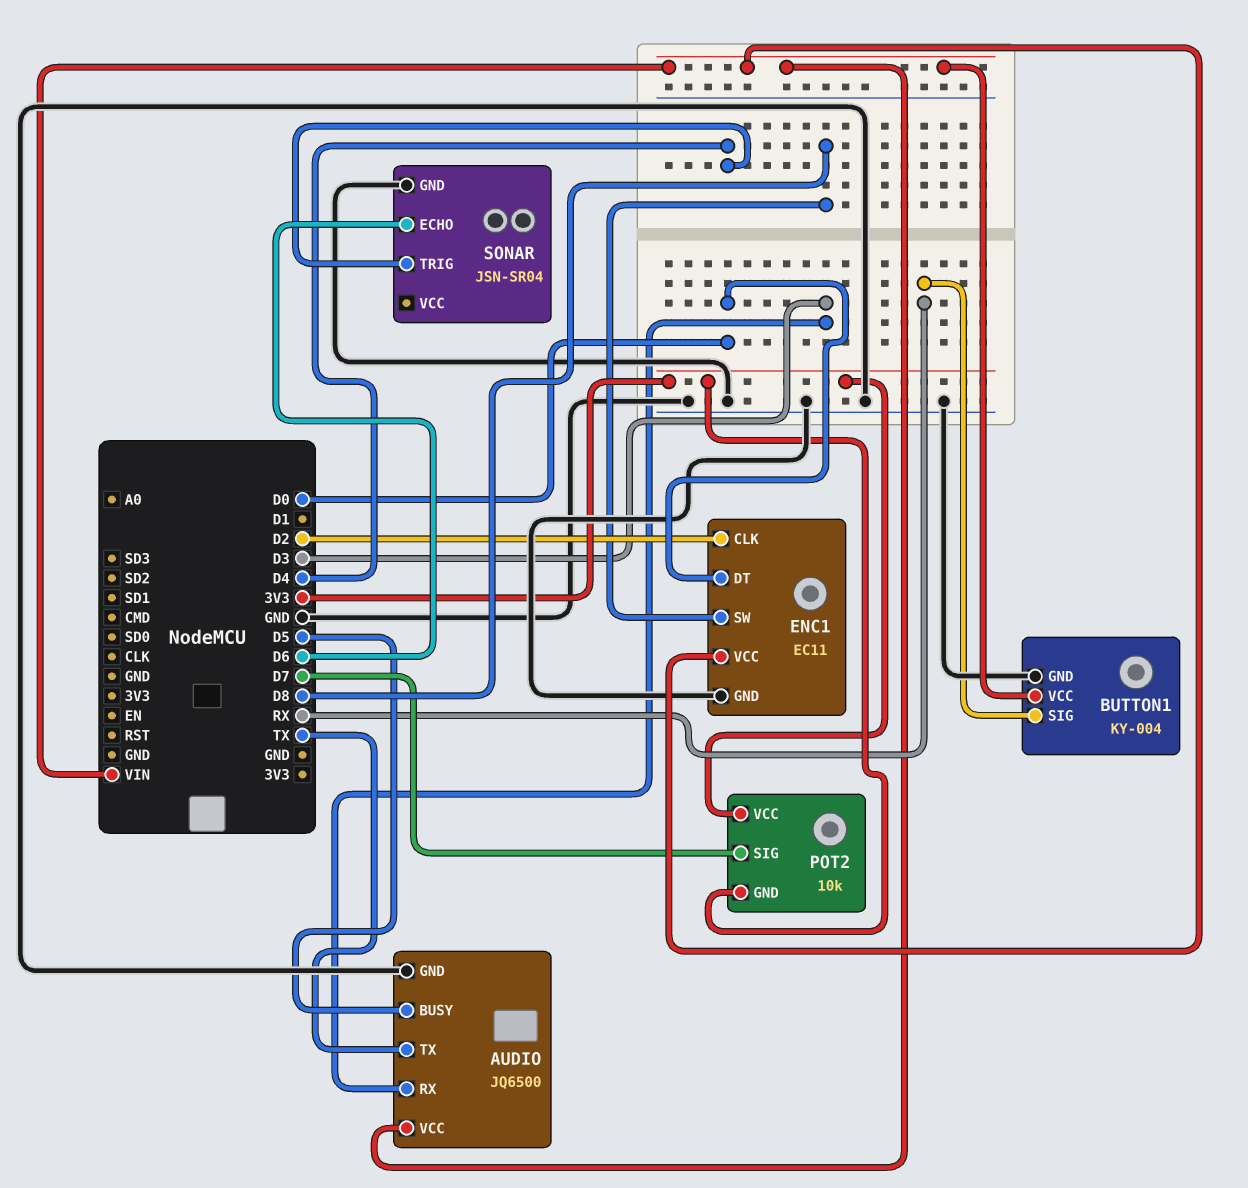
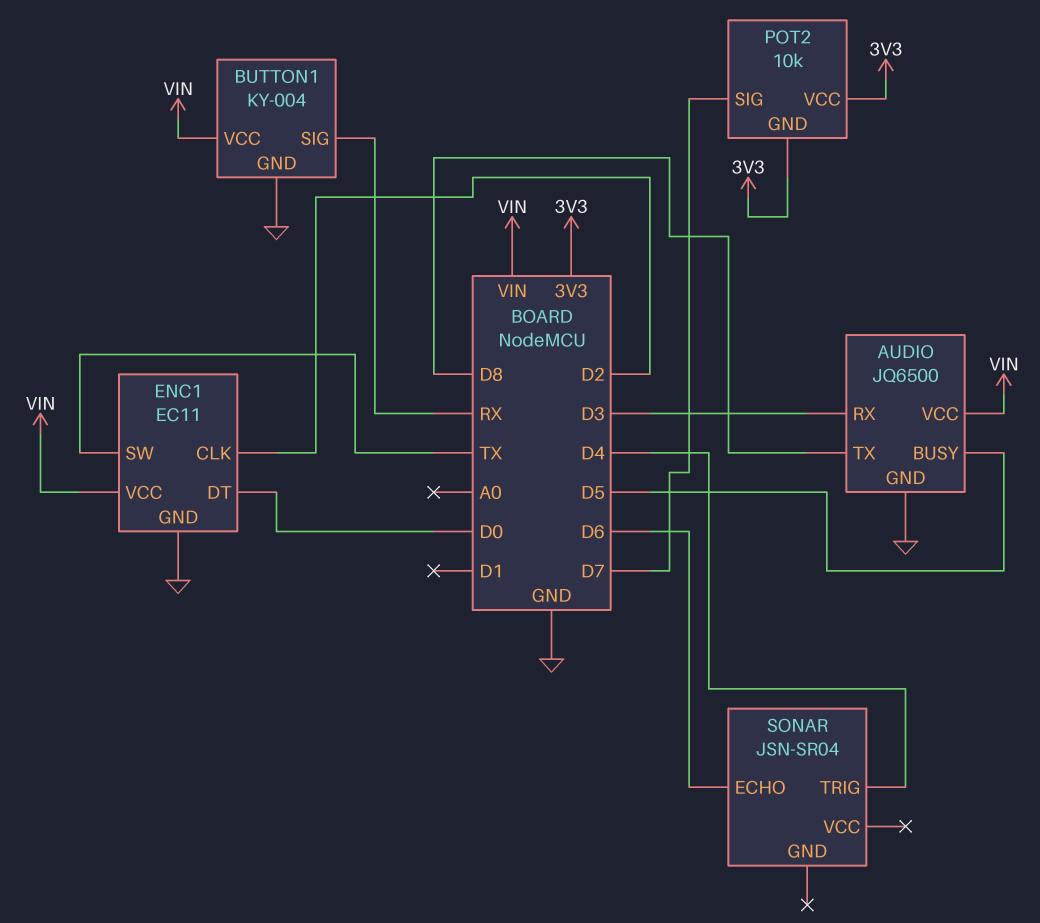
AUDIO pin TX: TX -> D8
ENC1 pin SW: D8 -> TX
SONAR pin GND: GND -> none

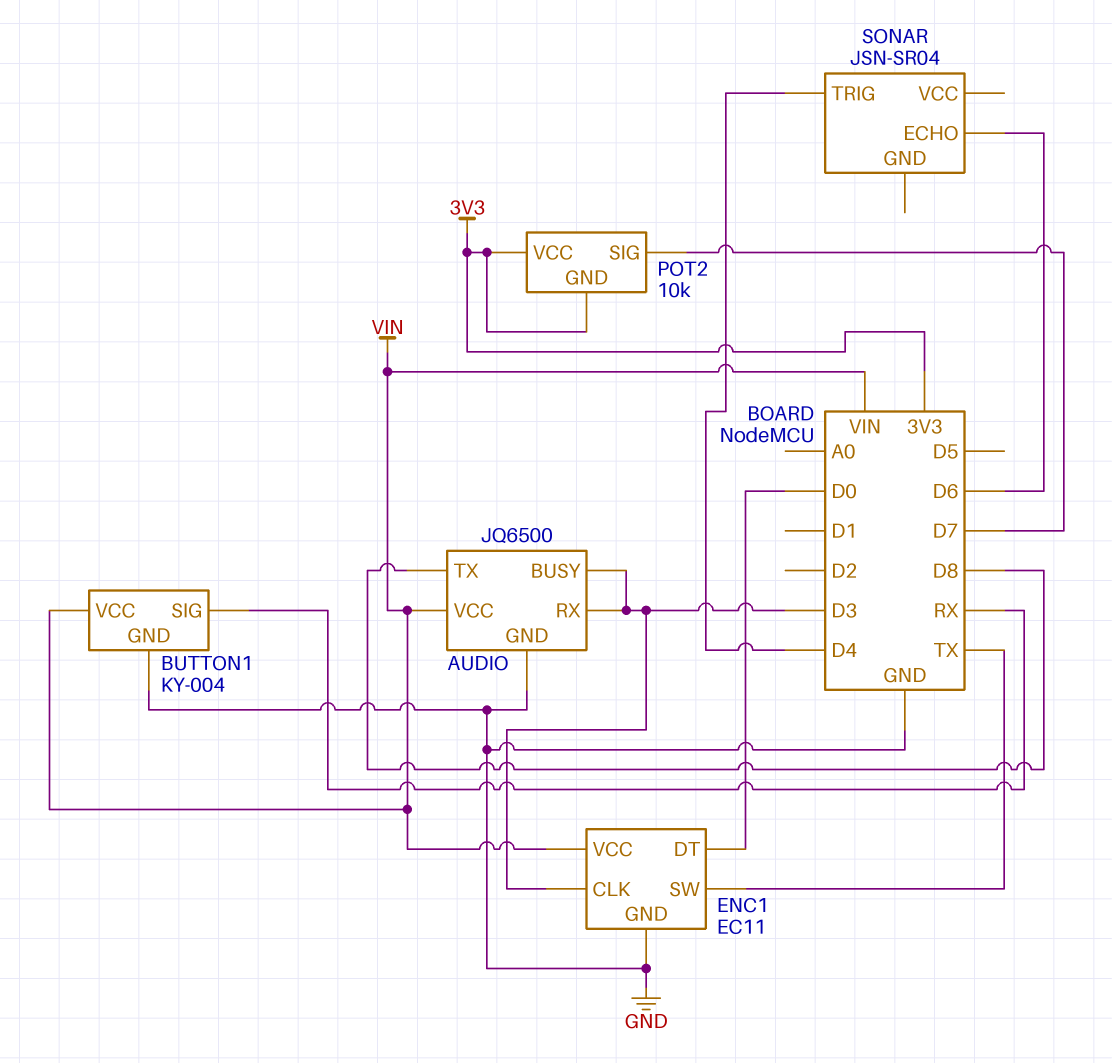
AUDIO pin BUSY: D5 -> D3
ENC1 pin CLK: D2 -> D3

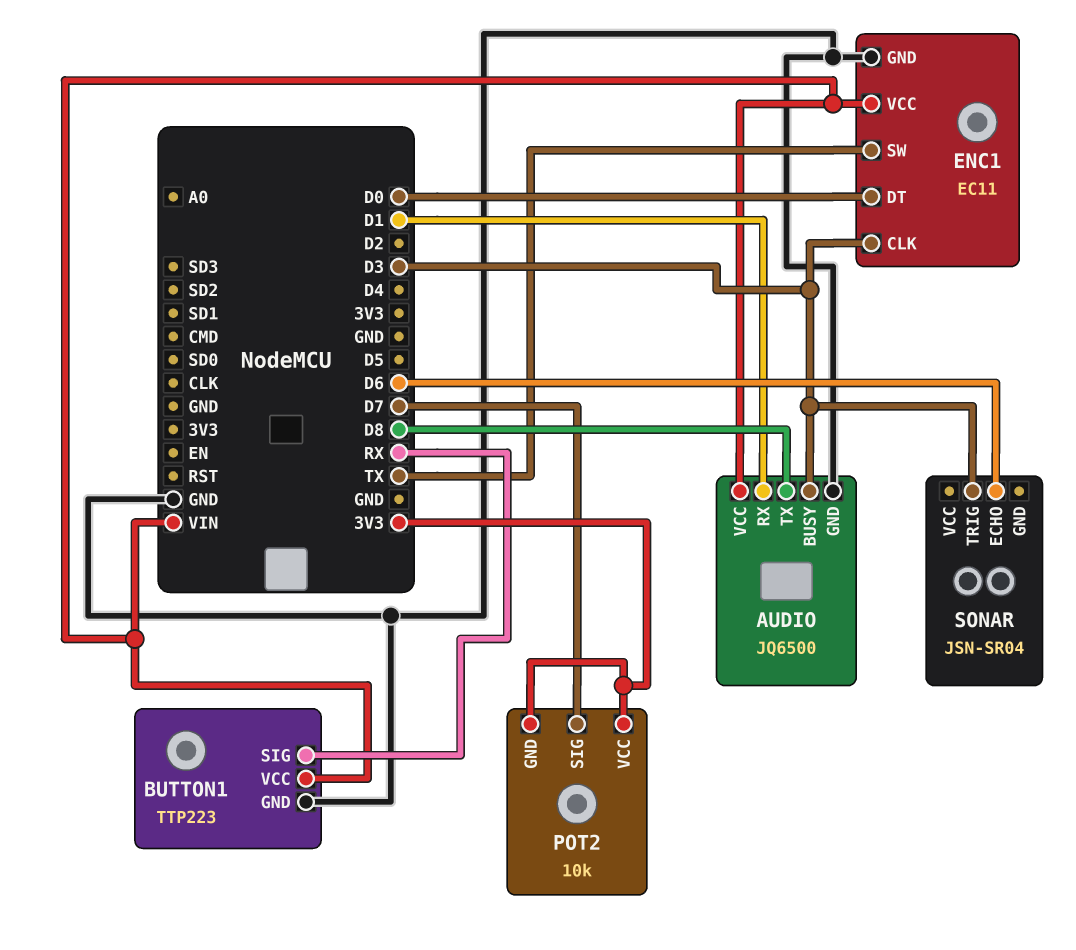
AUDIO pin RX: D3 -> D1
BUTTON1: KY-004 -> TTP223
SONAR pin TRIG: D4 -> D3

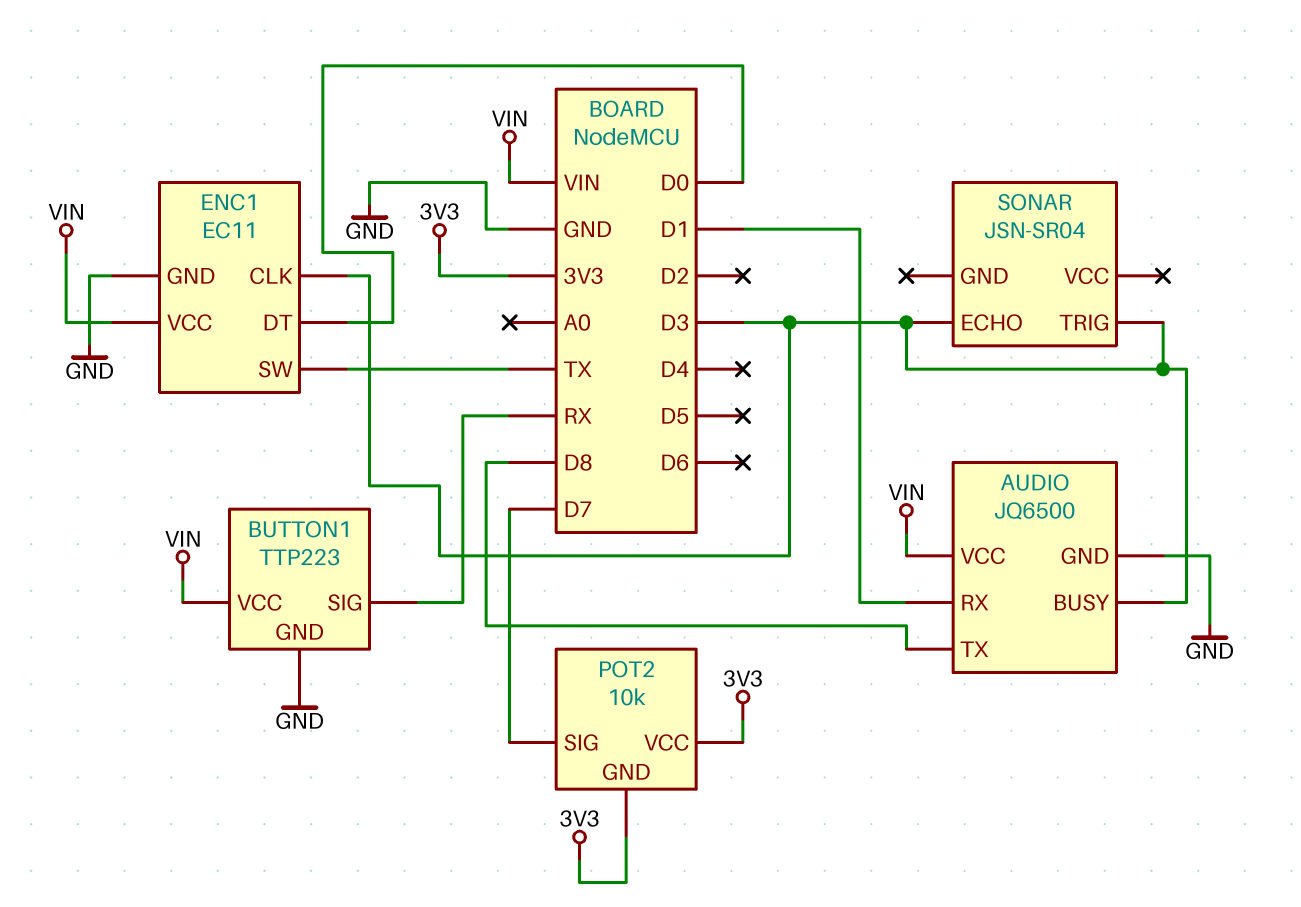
SONAR pin ECHO: D6 -> D3

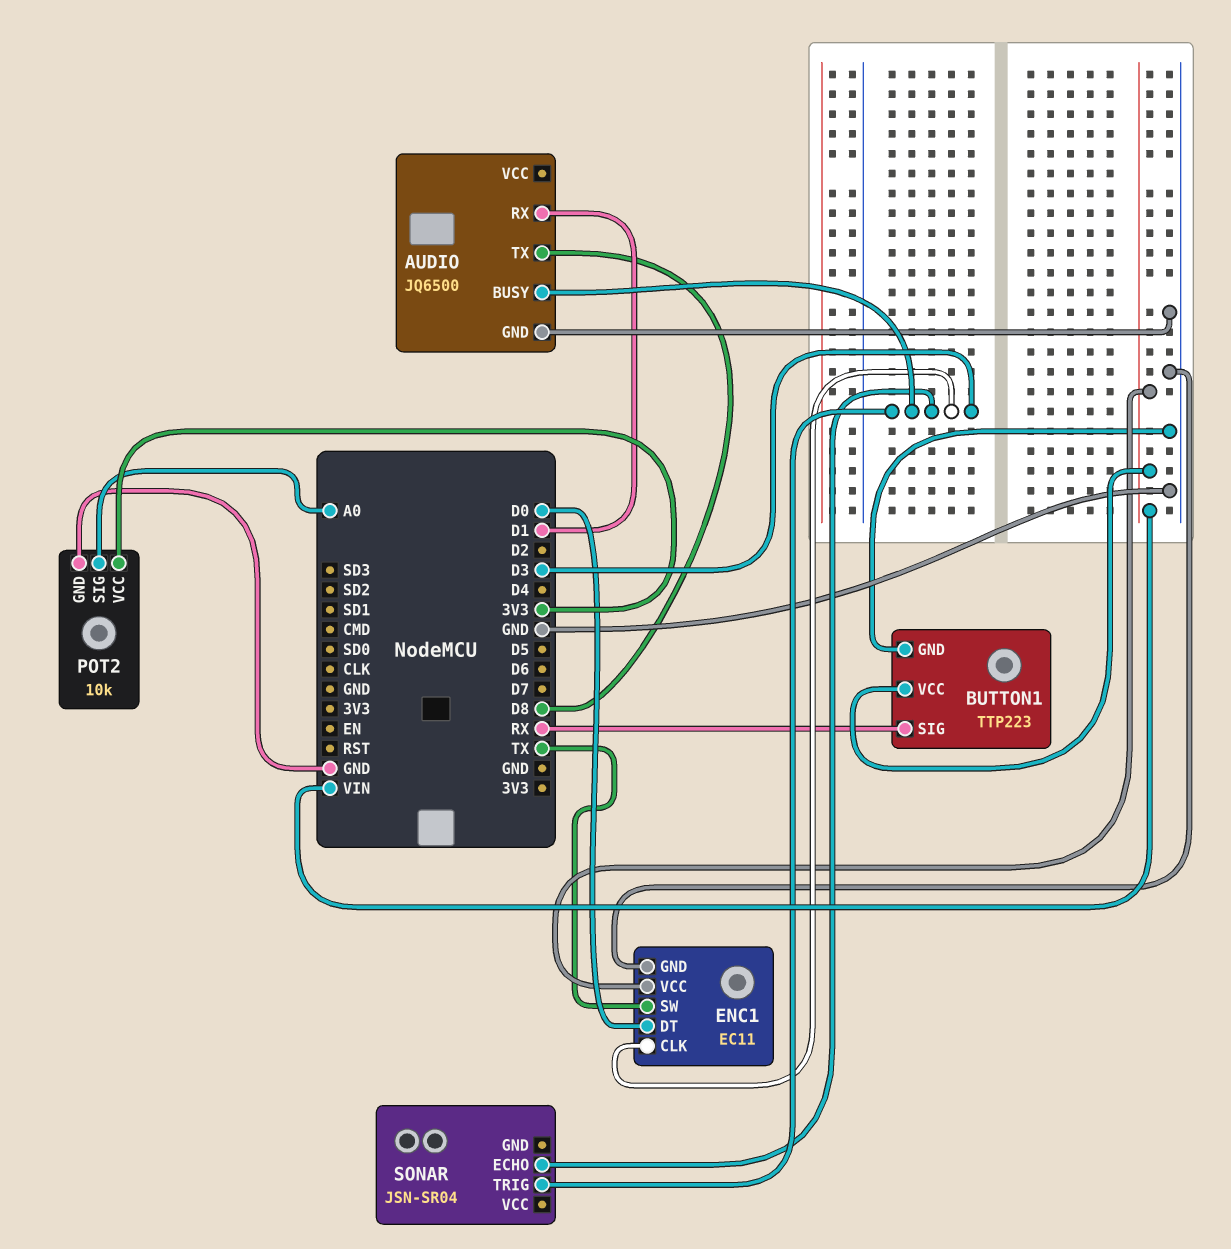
AUDIO pin VCC: VIN -> none
POT2 pin GND: 3V3 -> GND
POT2 pin SIG: D7 -> A0

